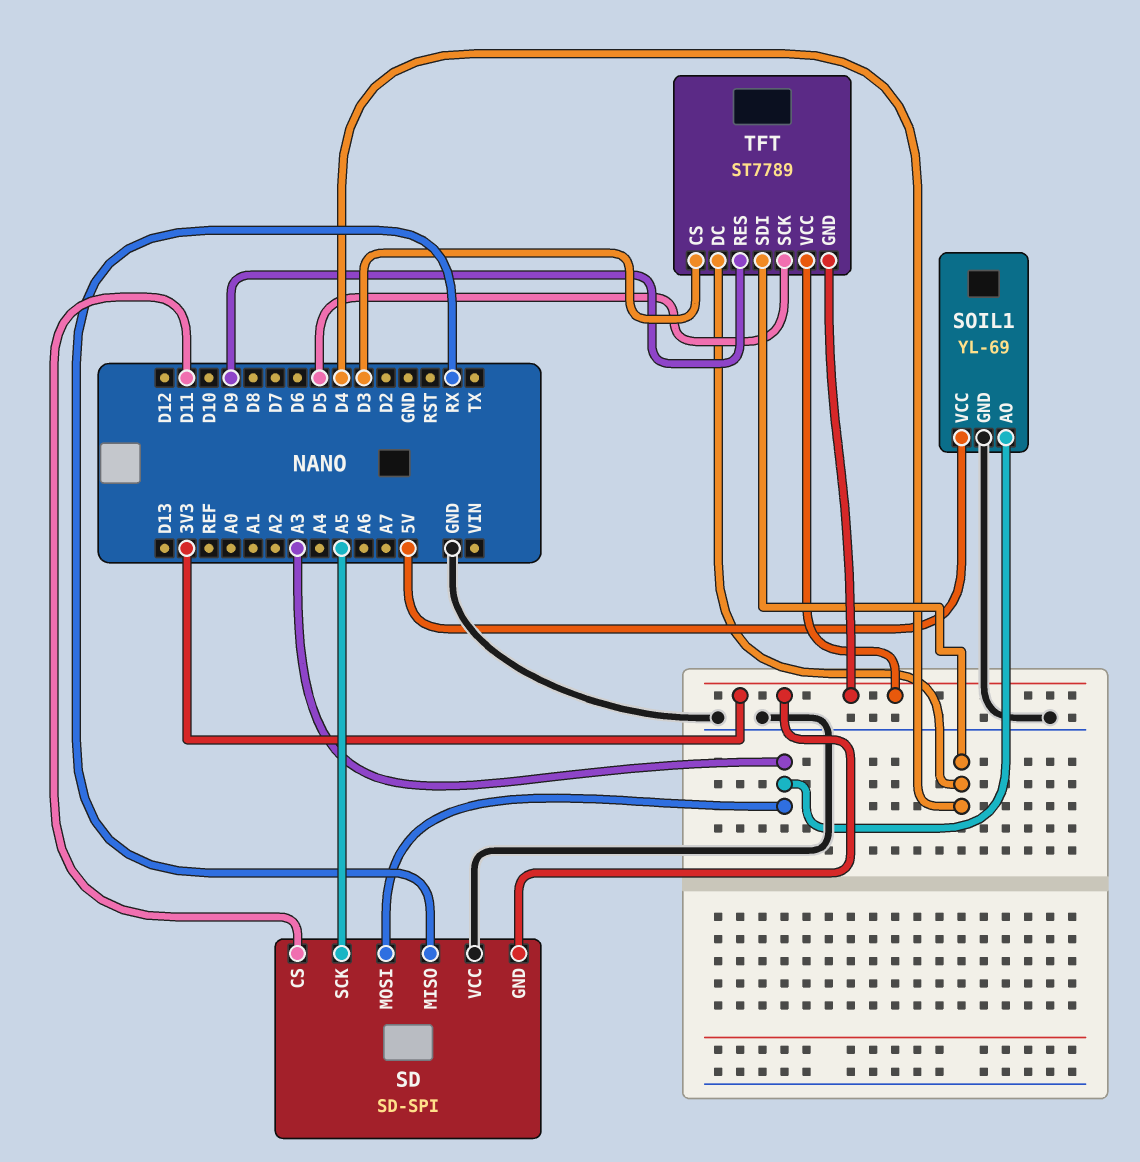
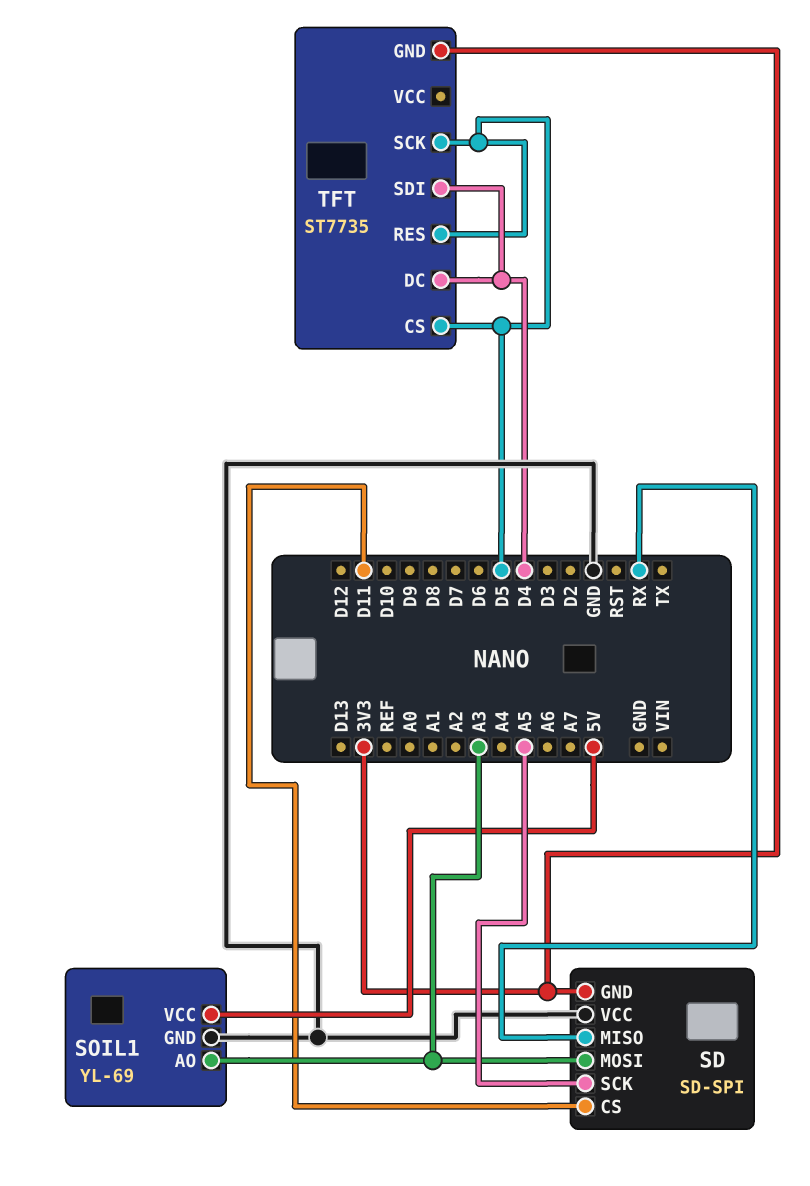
TFT: ST7789 -> ST7735
TFT pin CS: D3 -> D5
TFT pin RES: D9 -> D5
TFT pin VCC: 3V3 -> none

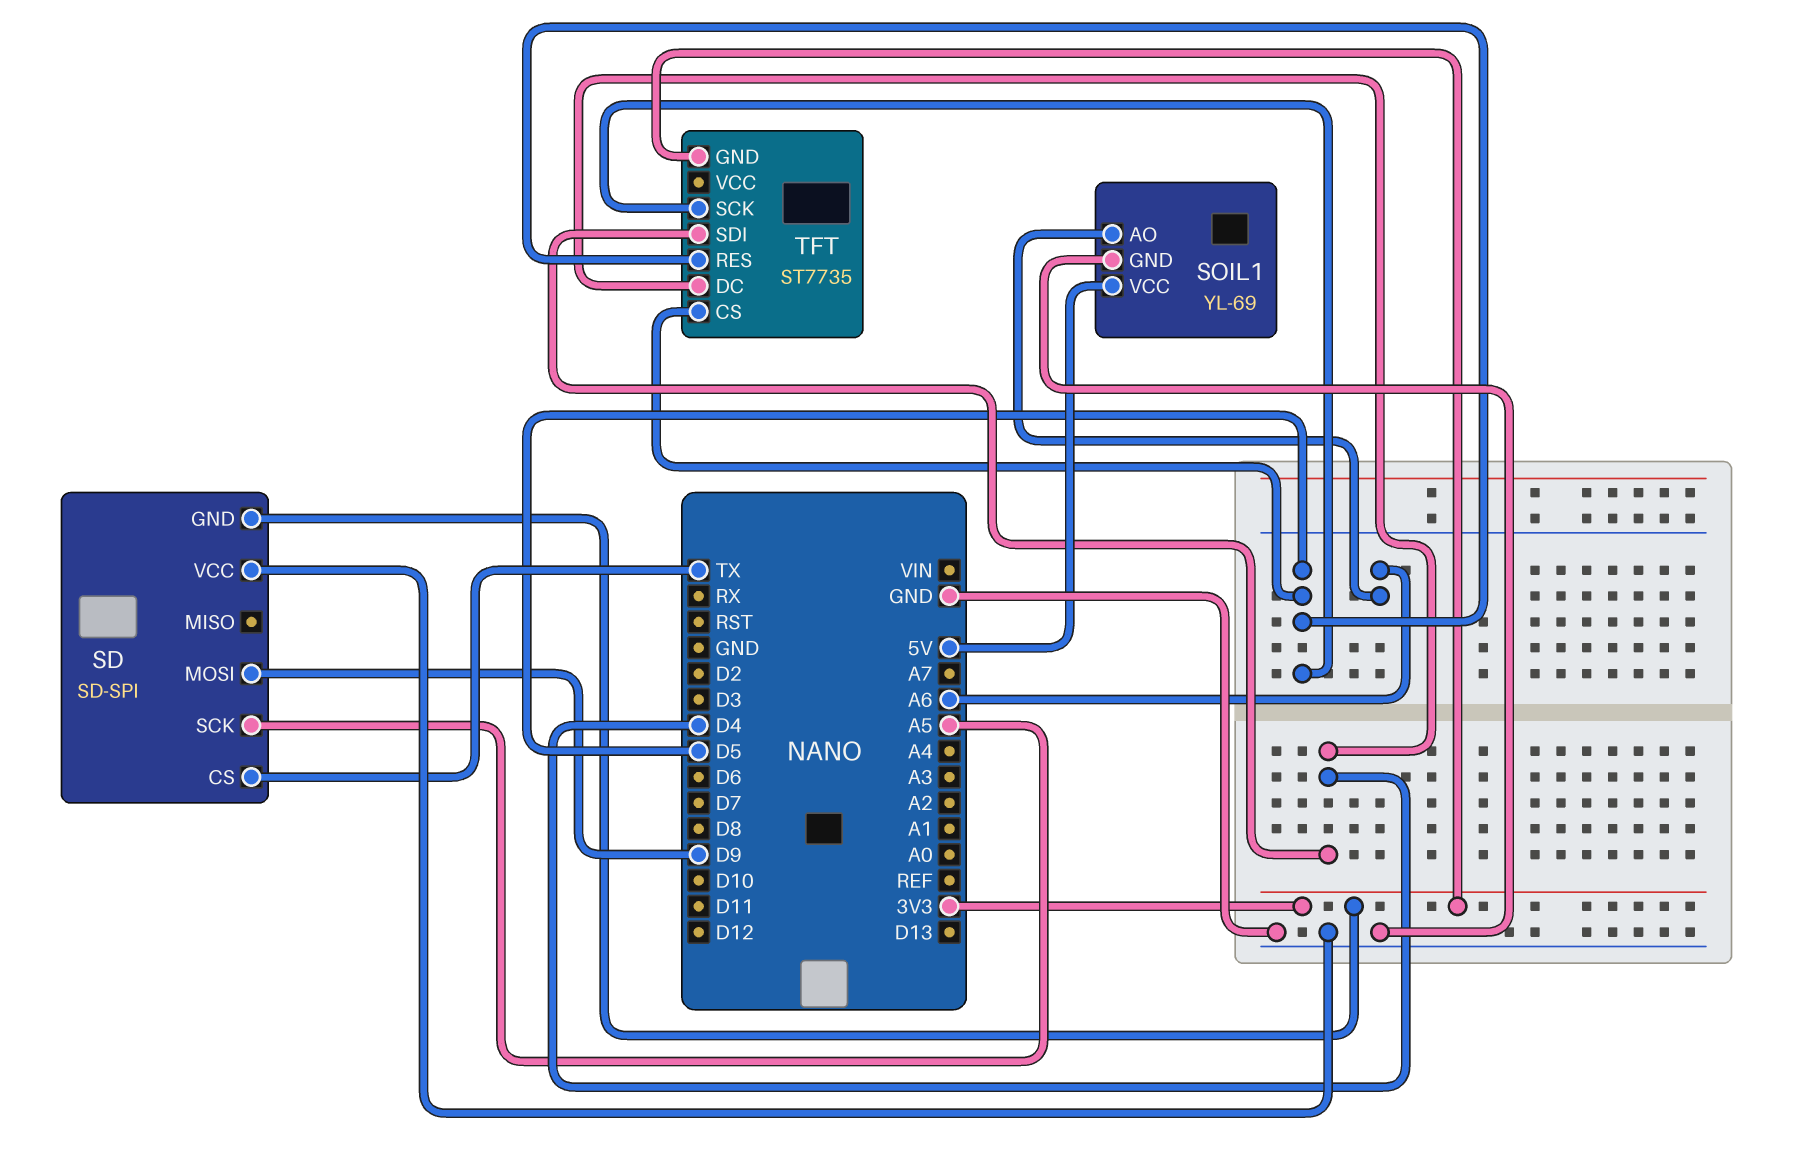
SD pin CS: D11 -> TX
SD pin MISO: RX -> none
SD pin MOSI: A3 -> D9
SOIL1 pin AO: A3 -> A6

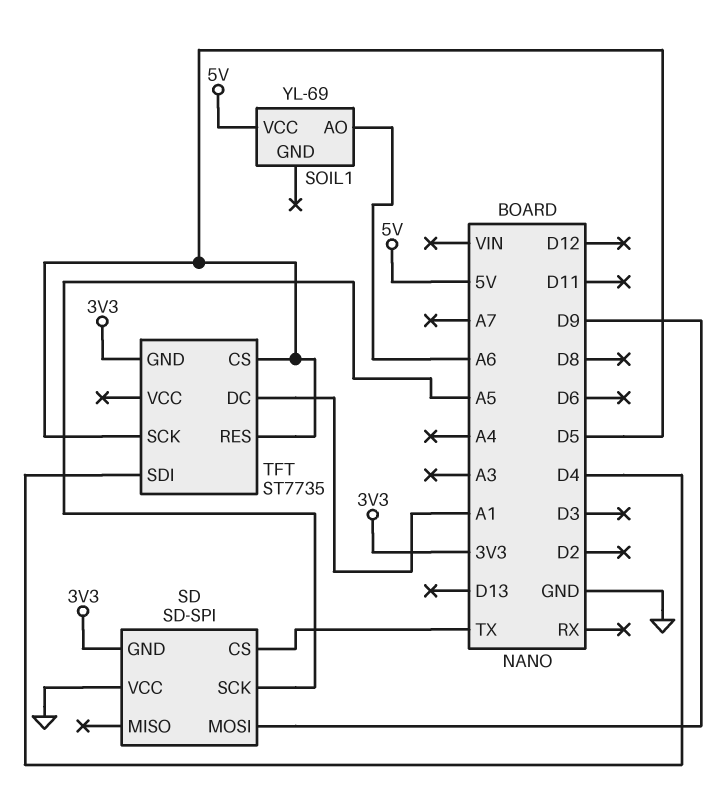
SOIL1 pin GND: GND -> none
TFT pin DC: D4 -> A1

